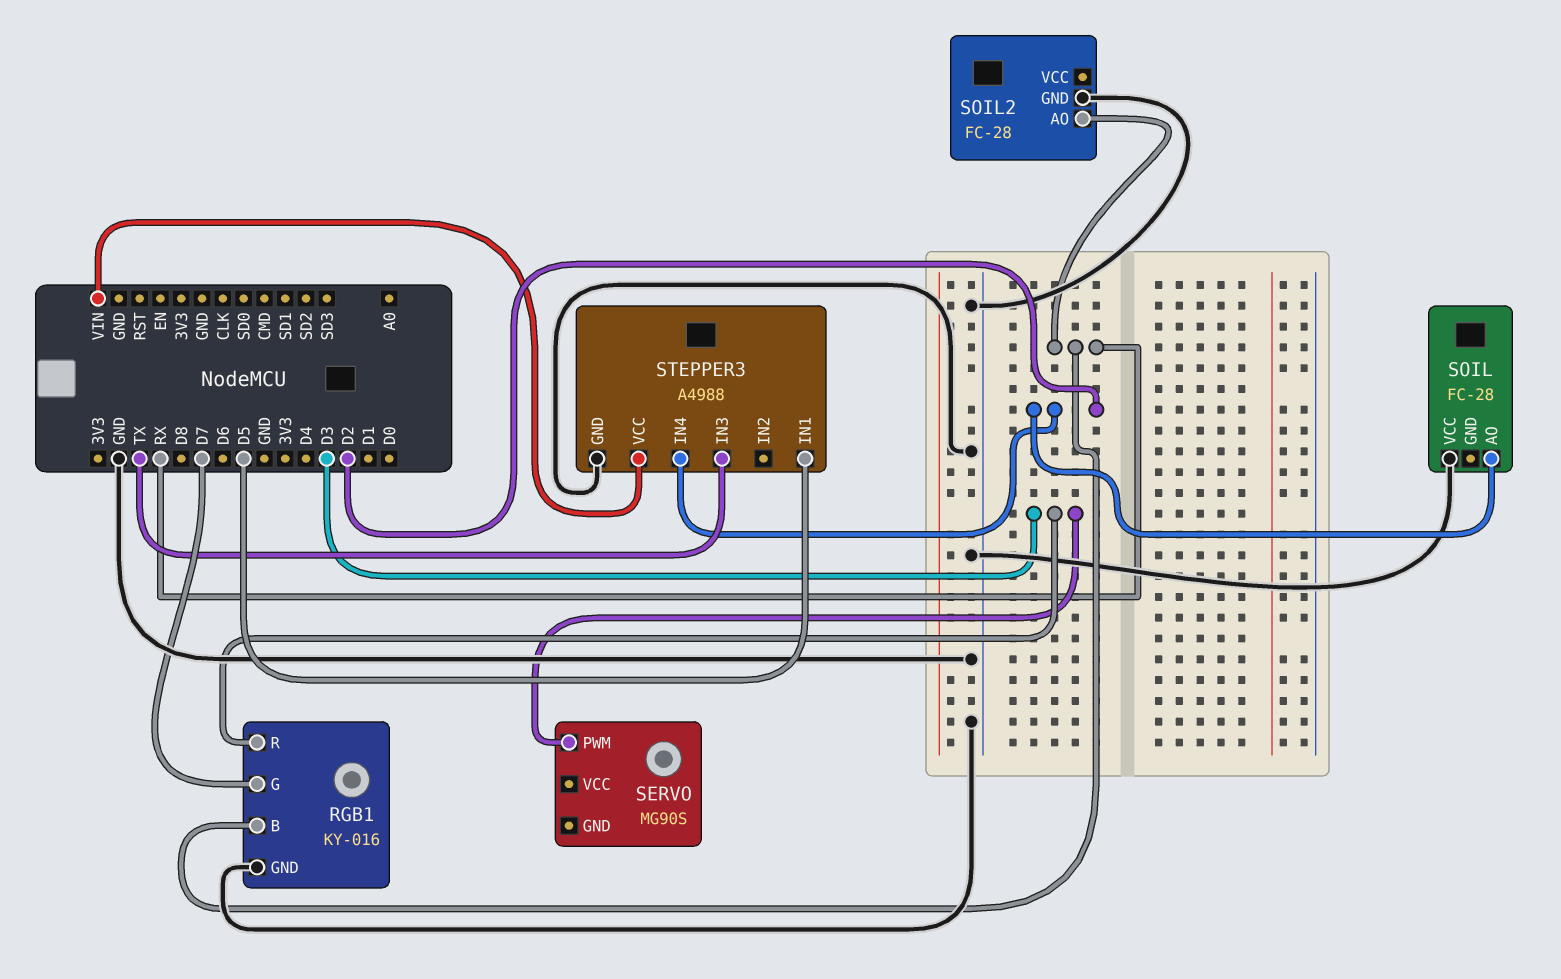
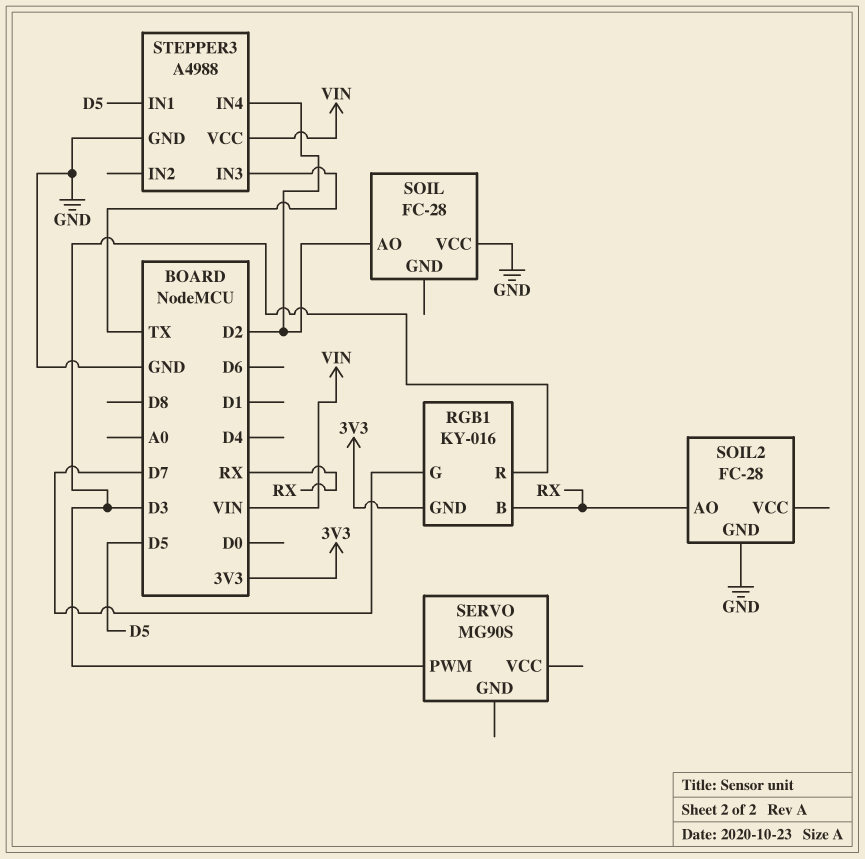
RGB1 pin GND: GND -> 3V3

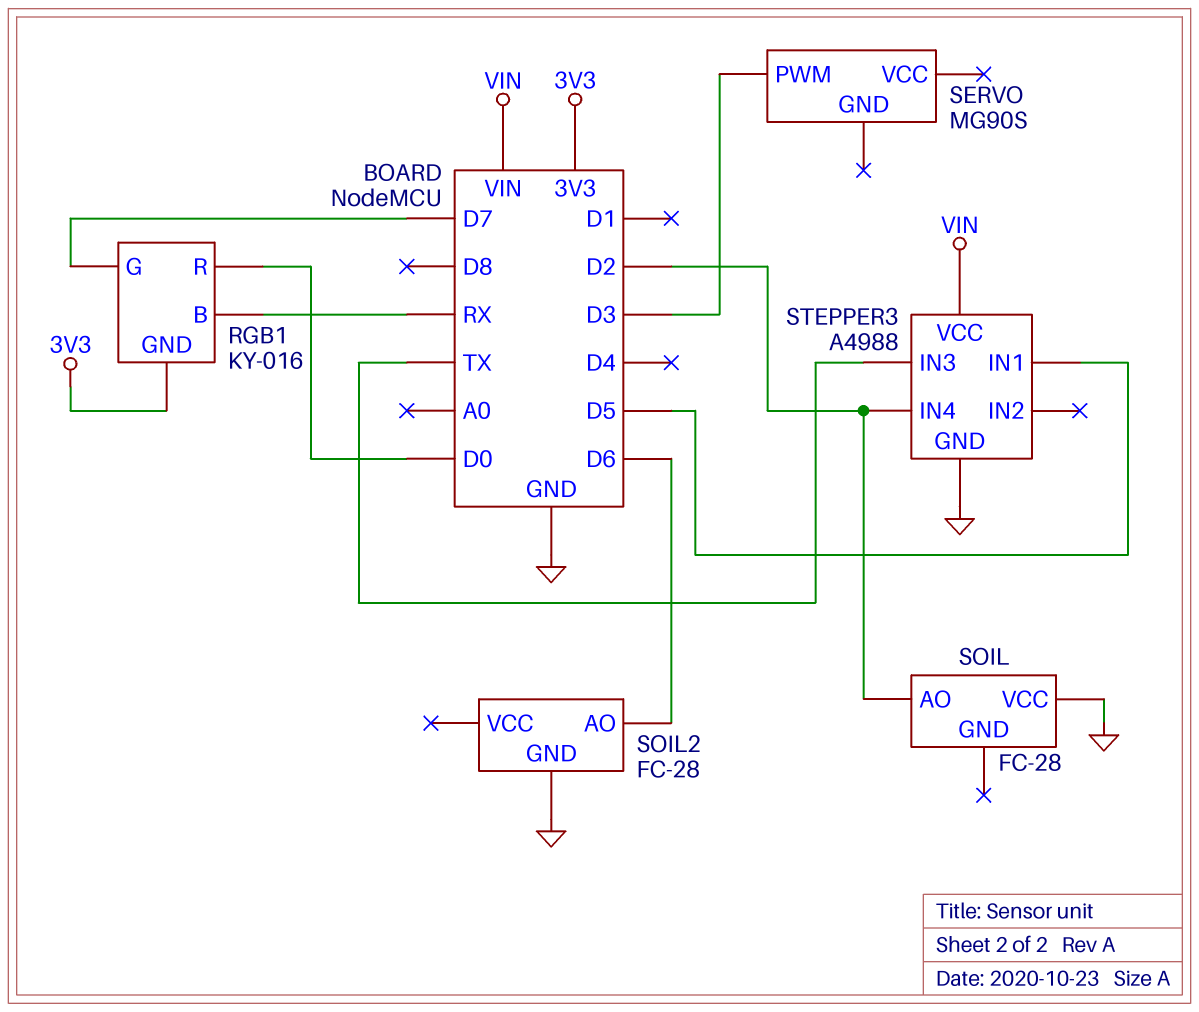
RGB1 pin R: D3 -> D0
SOIL2 pin AO: RX -> D6

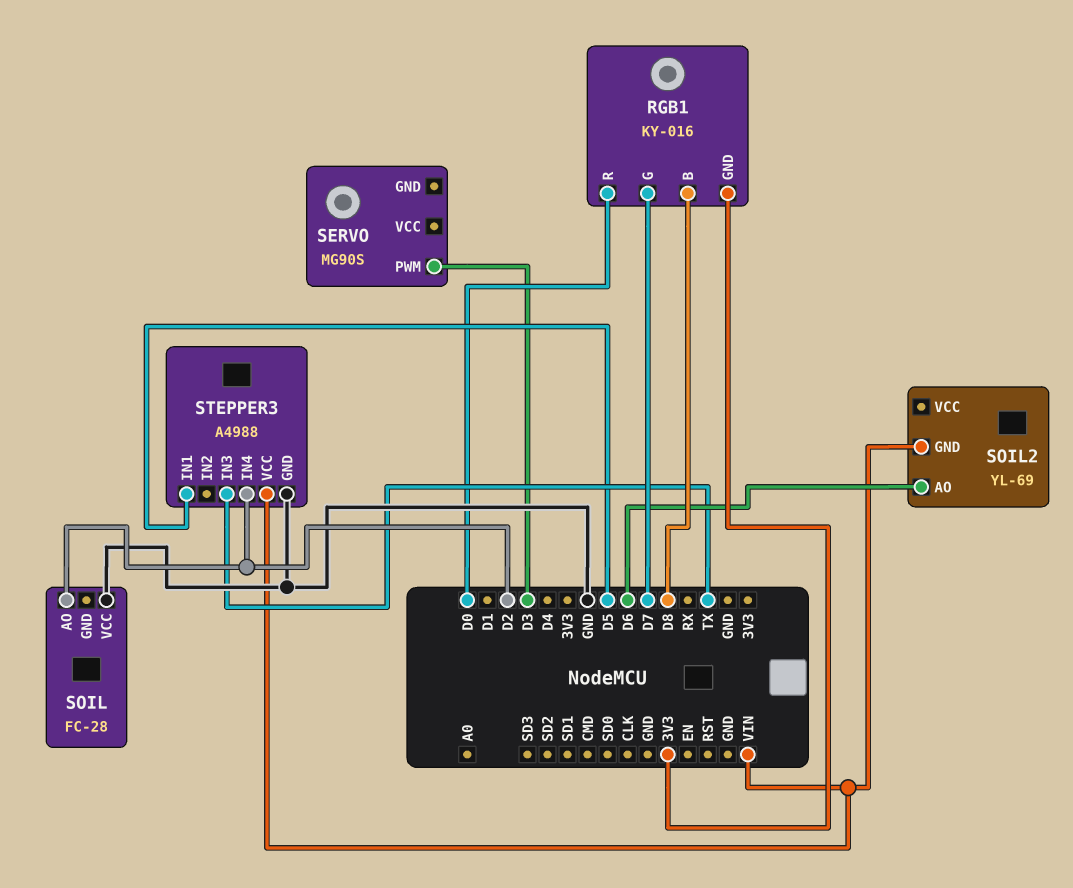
RGB1 pin B: RX -> D8
SOIL2: FC-28 -> YL-69
SOIL2 pin GND: GND -> VIN

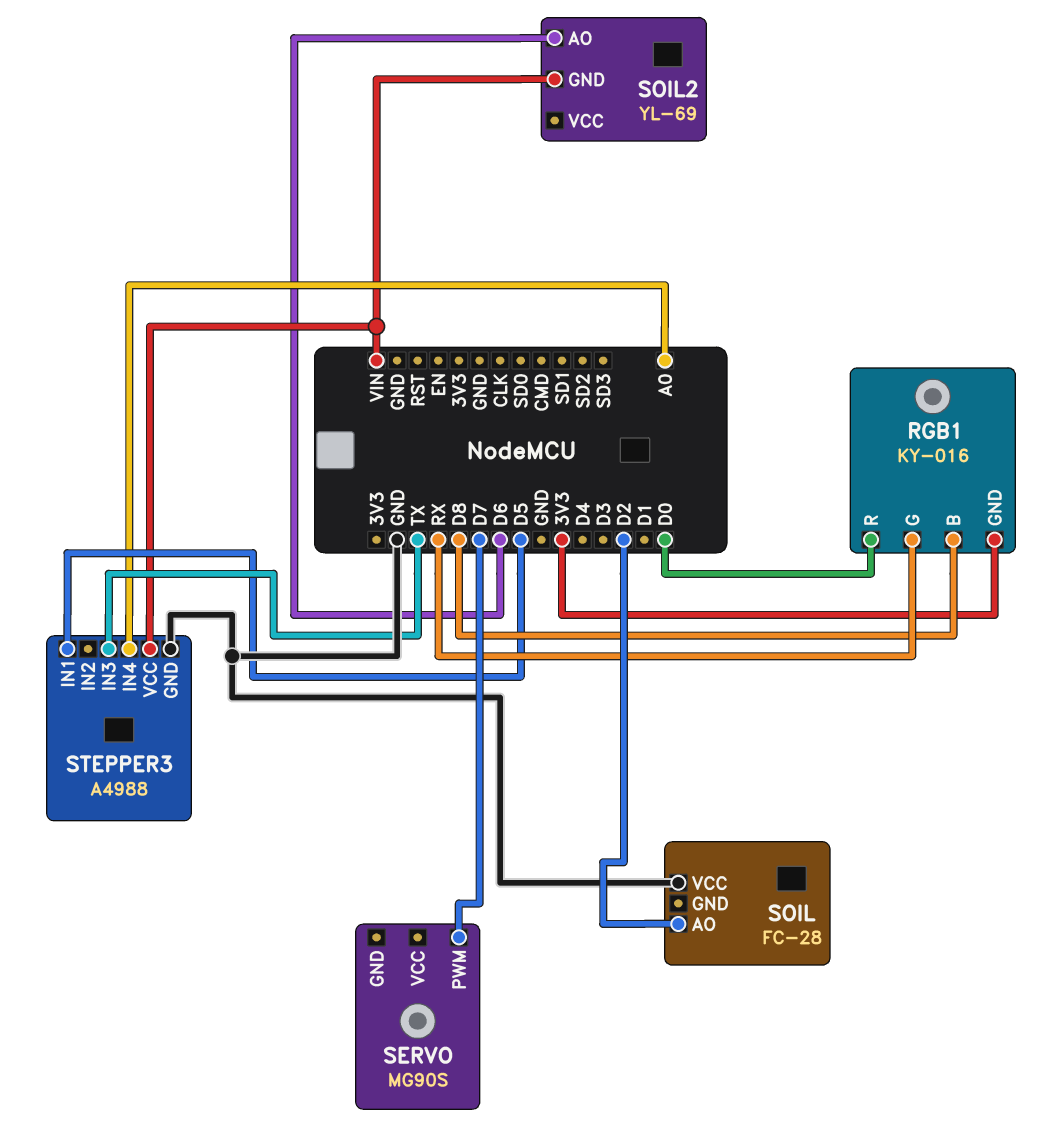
RGB1 pin G: D7 -> RX
SERVO pin PWM: D3 -> D7
STEPPER3 pin IN4: D2 -> A0

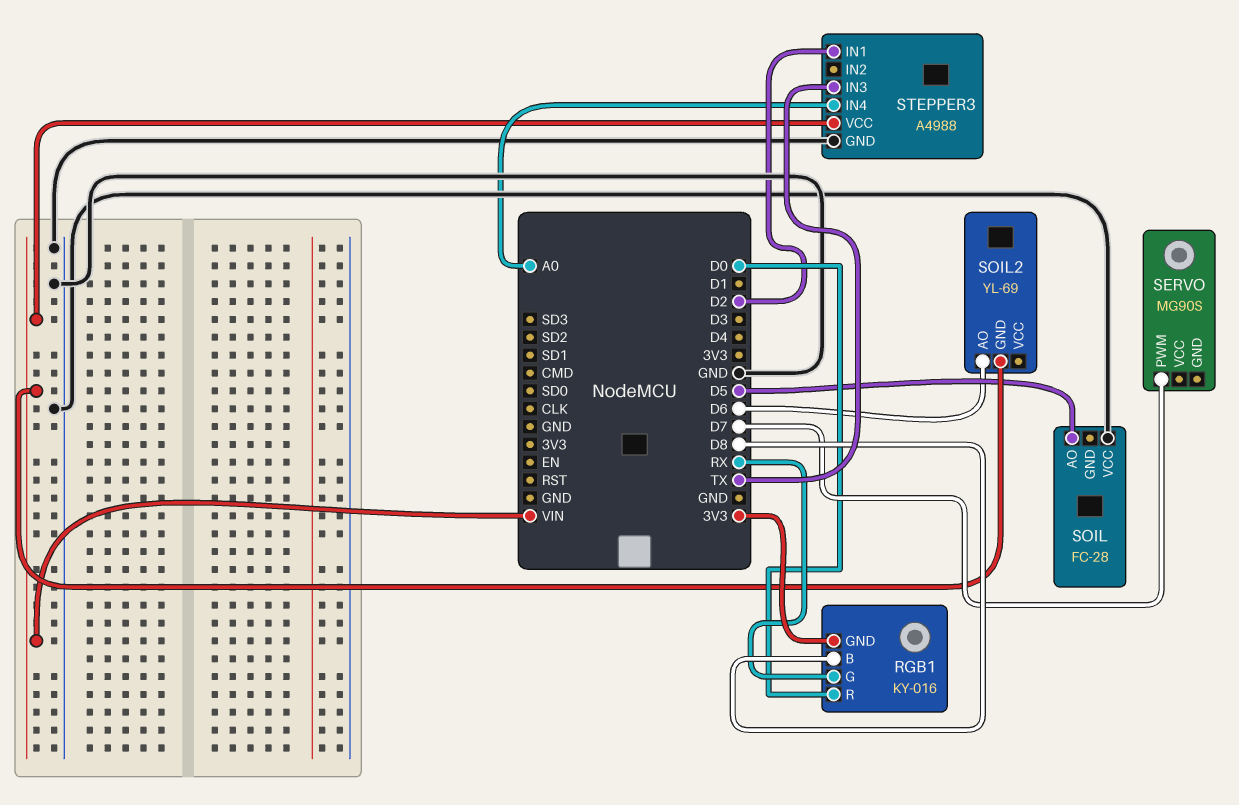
SOIL pin AO: D2 -> D5
STEPPER3 pin IN1: D5 -> D2

